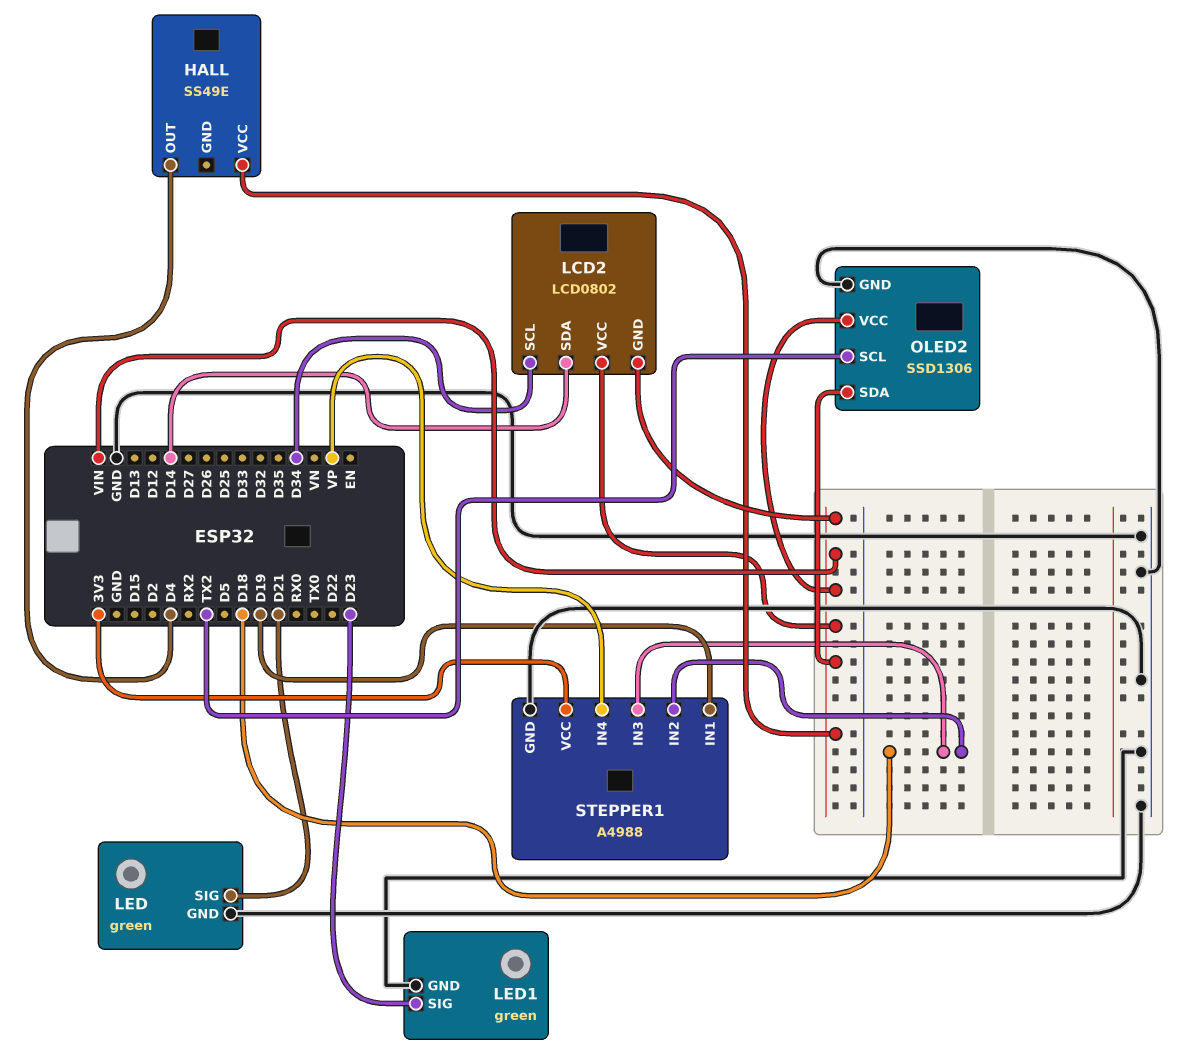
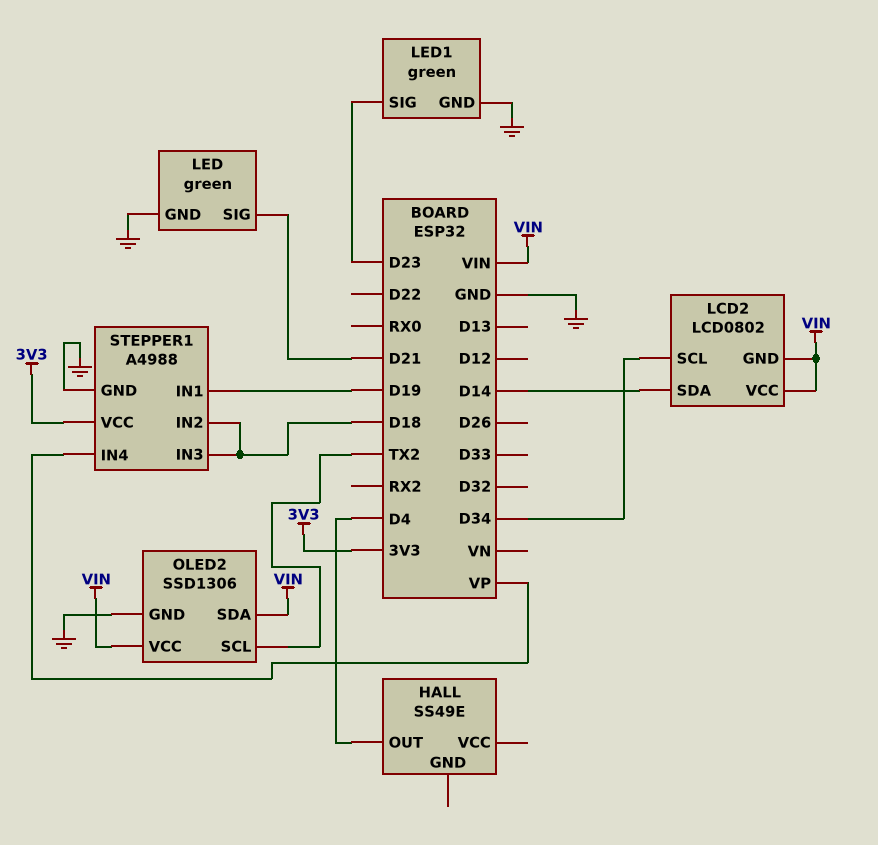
HALL pin VCC: VIN -> none

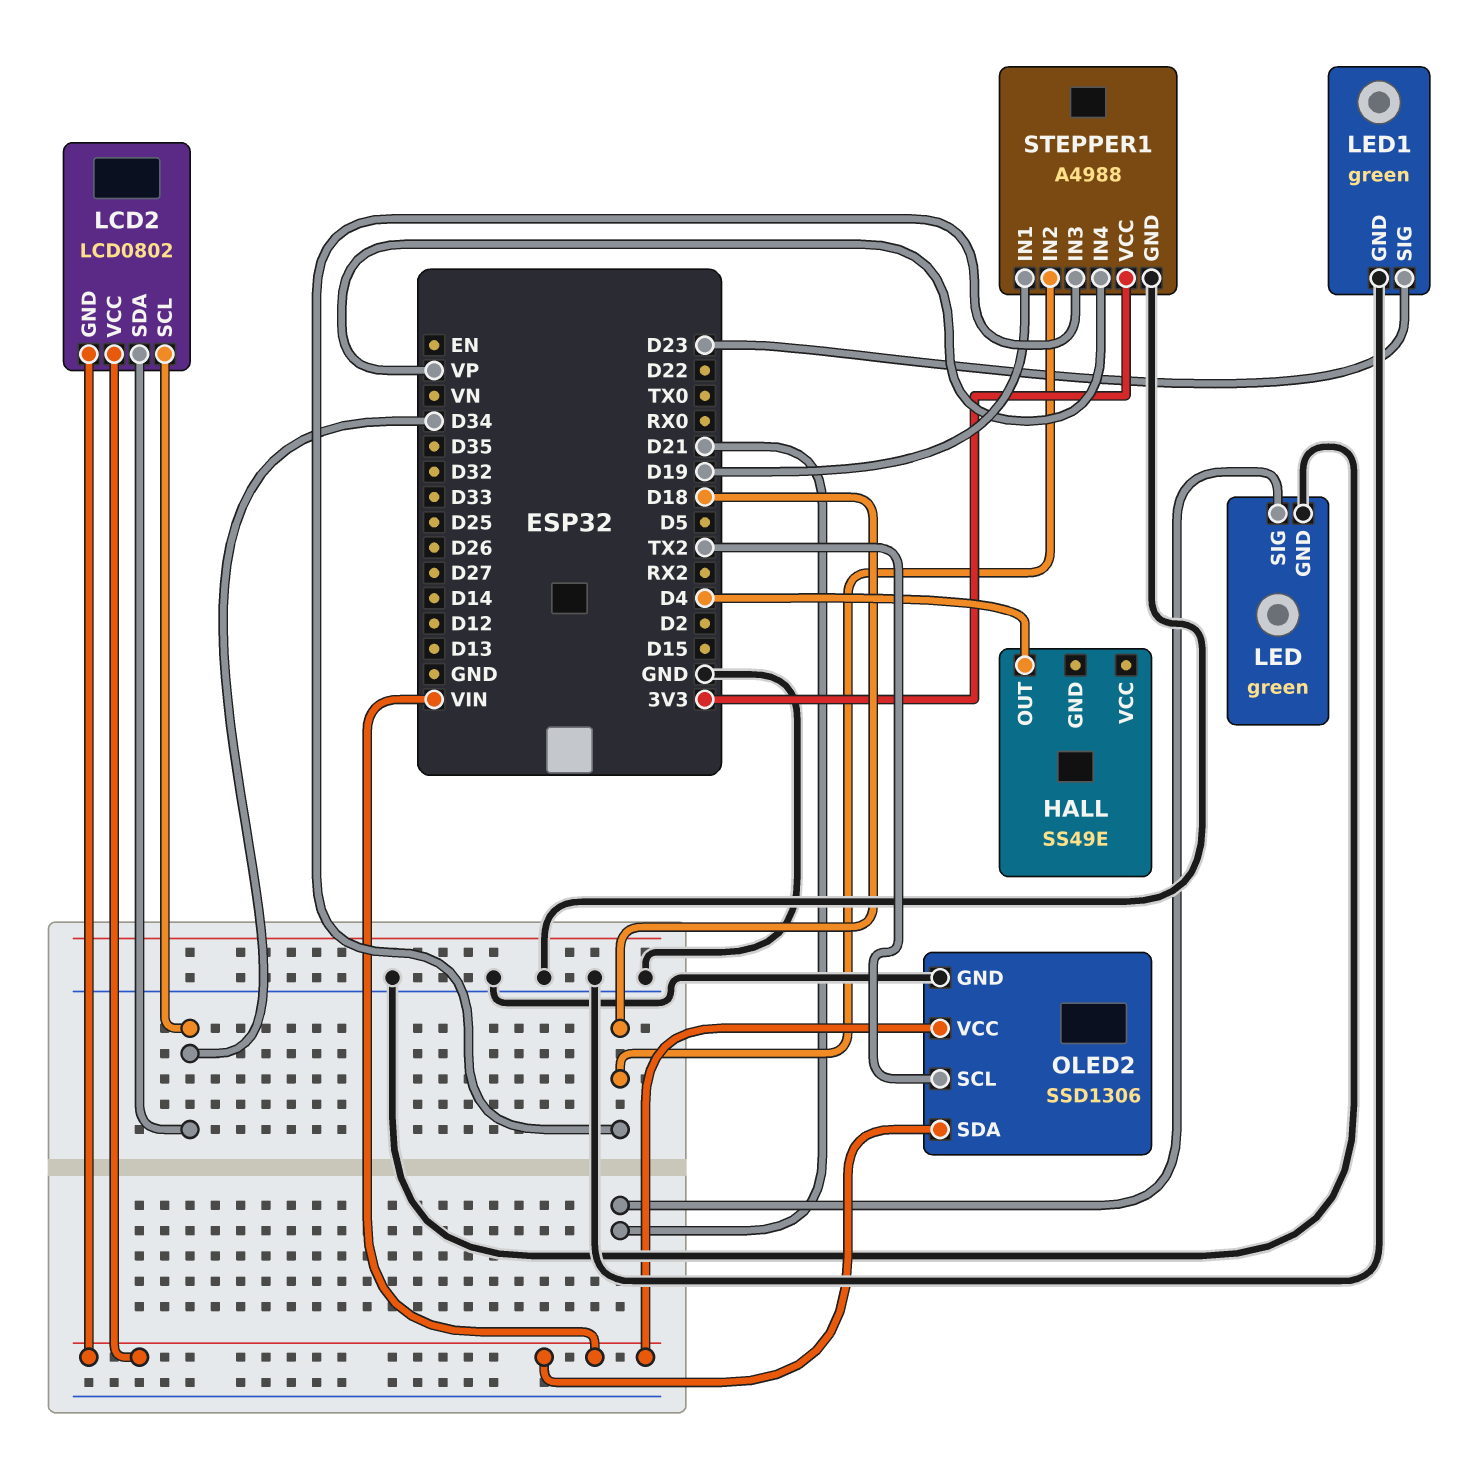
LCD2 pin SDA: D14 -> D34

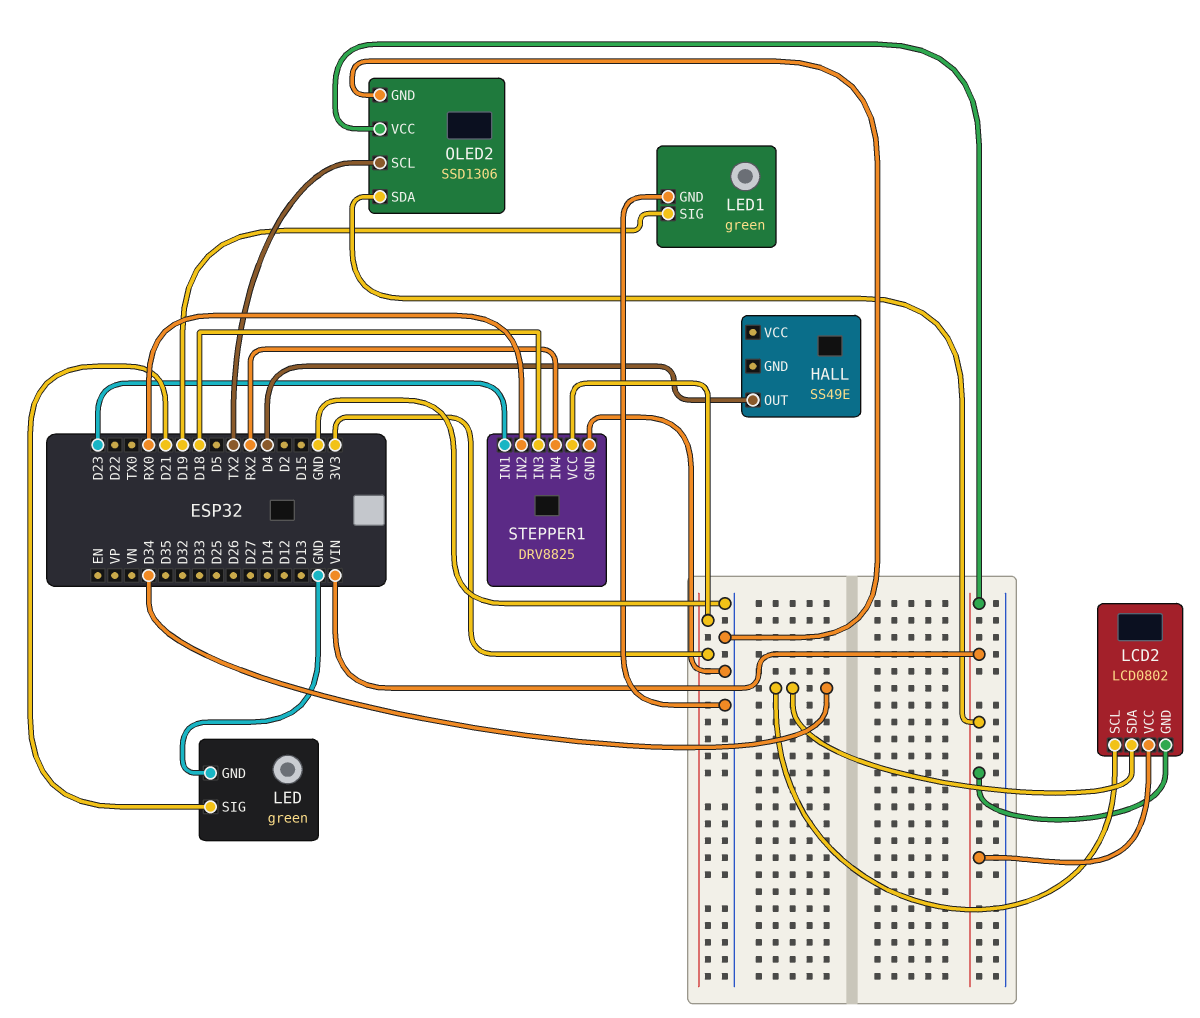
LED1 pin SIG: D23 -> D19
STEPPER1: A4988 -> DRV8825
STEPPER1 pin IN1: D19 -> D23
STEPPER1 pin IN2: D18 -> RX0
STEPPER1 pin IN4: VP -> RX2

